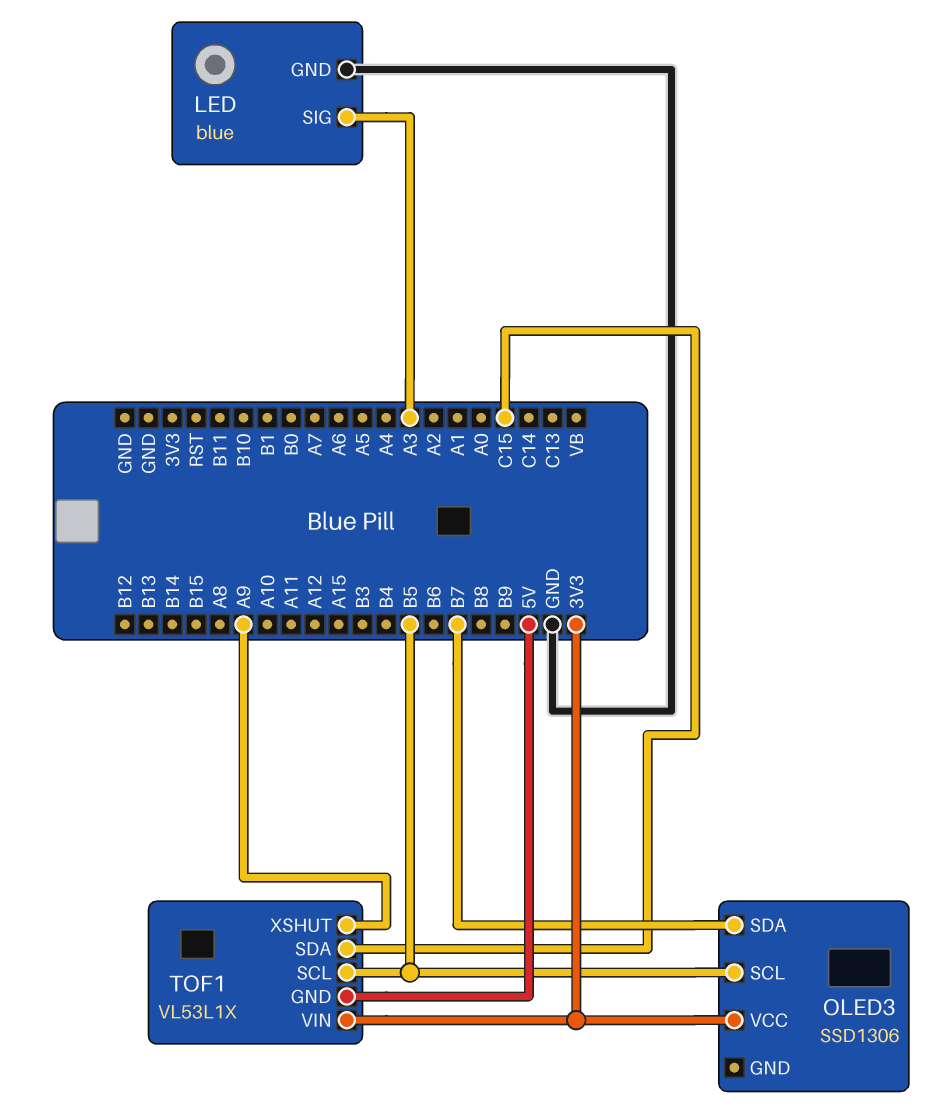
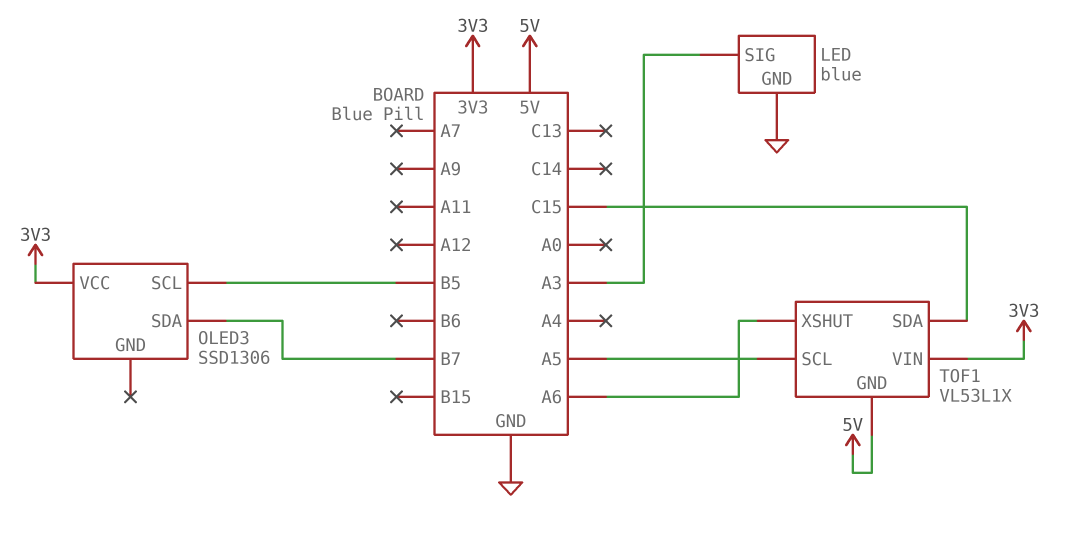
TOF1 pin SCL: B5 -> A5
TOF1 pin XSHUT: A9 -> A6

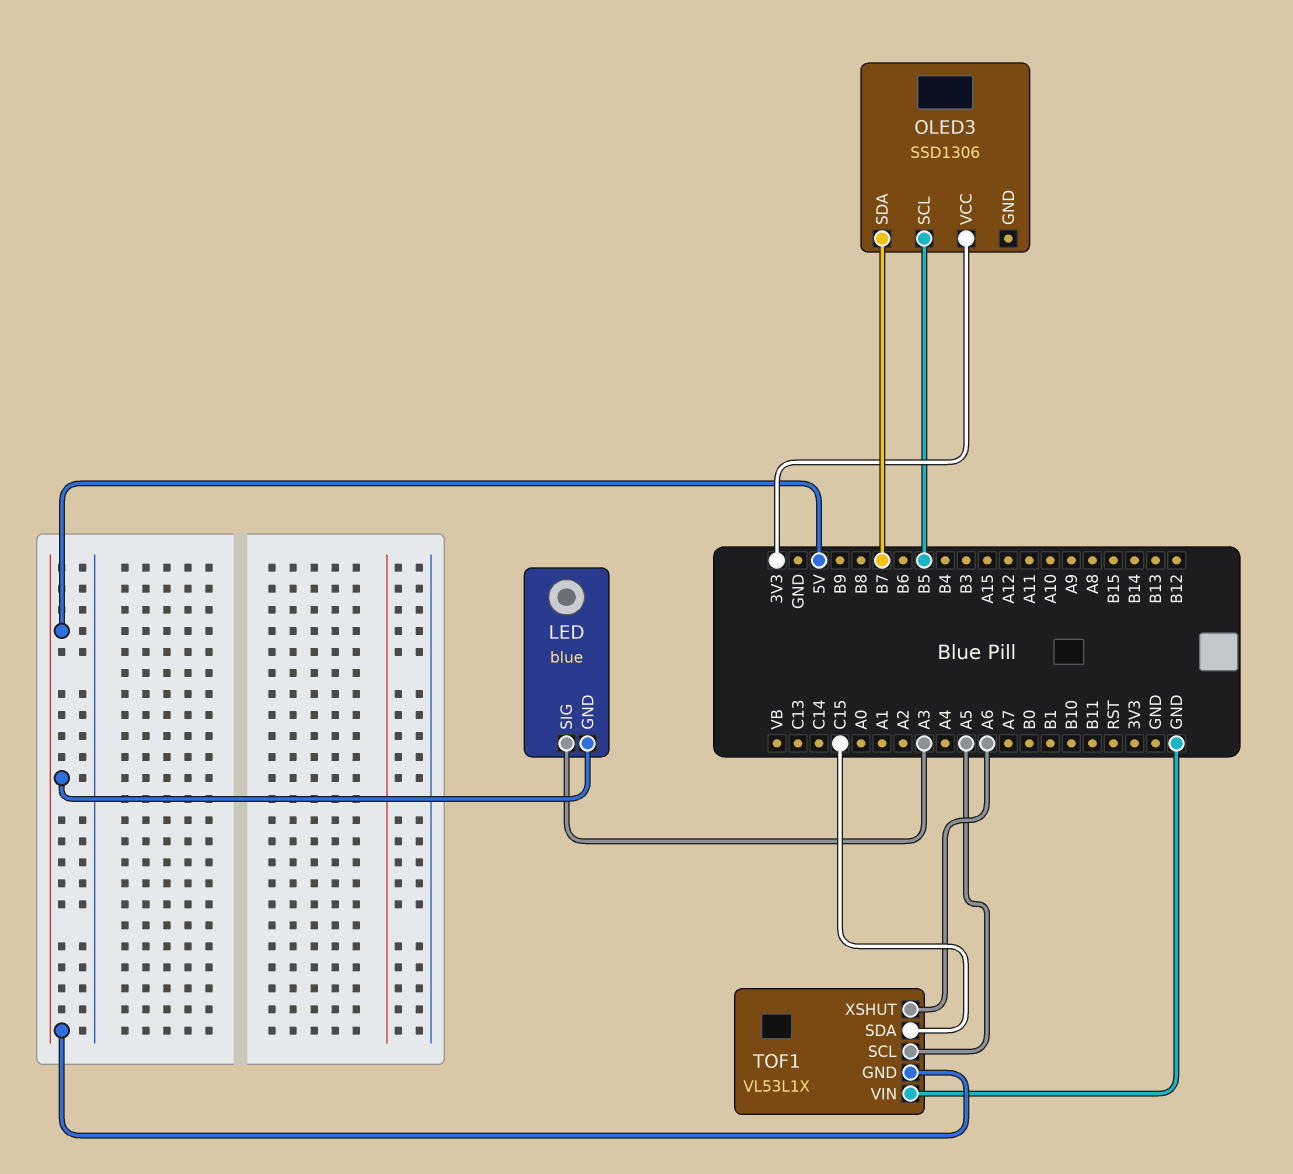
LED pin GND: GND -> 5V
TOF1 pin VIN: 3V3 -> GND

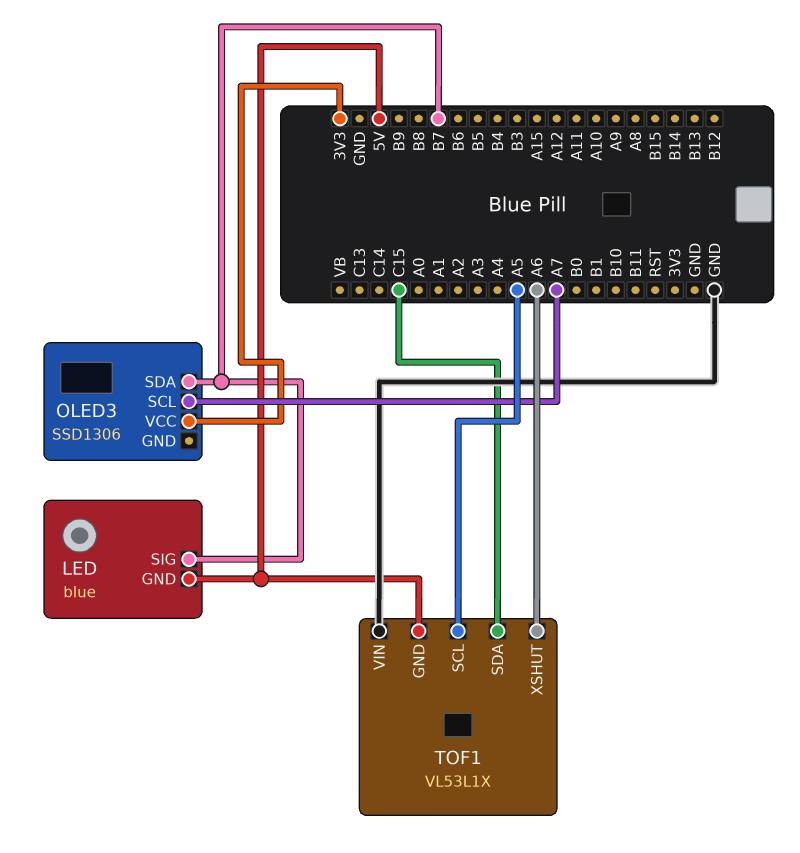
LED pin SIG: A3 -> B7
OLED3 pin SCL: B5 -> A7

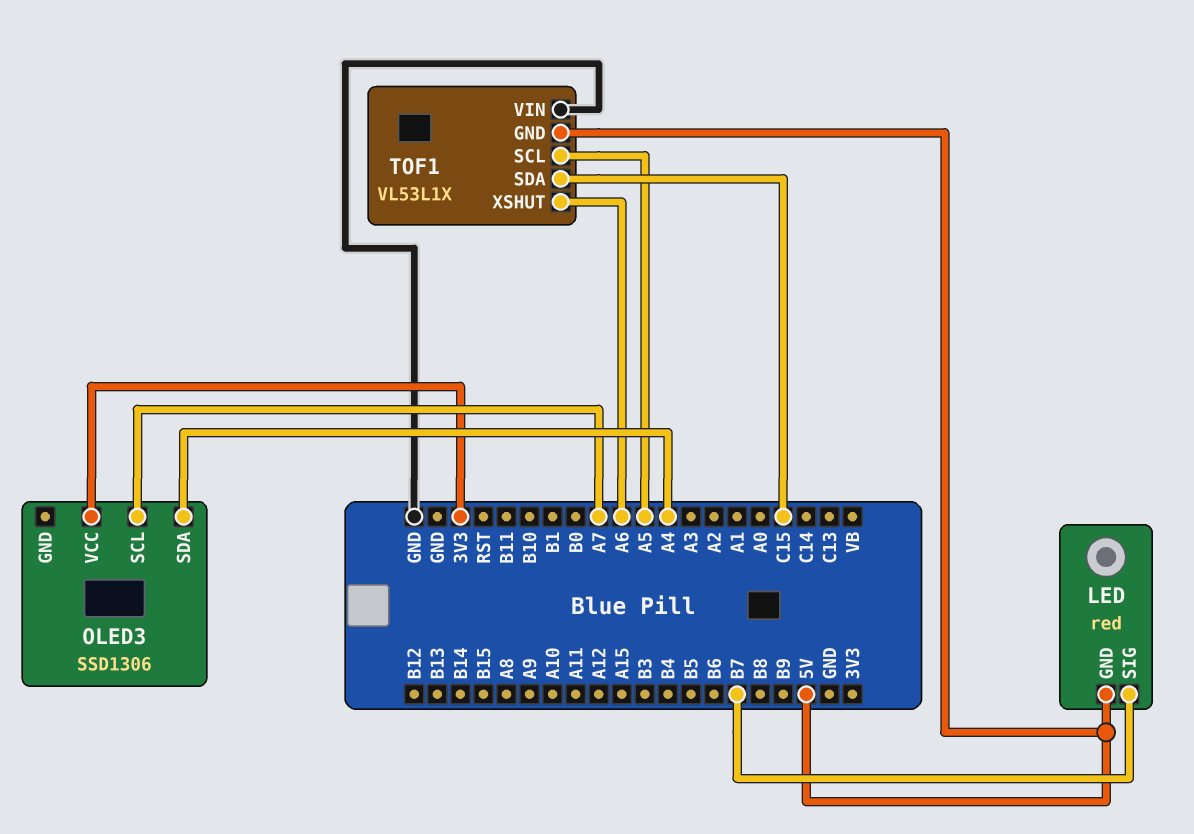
LED: blue -> red
OLED3 pin SDA: B7 -> A4

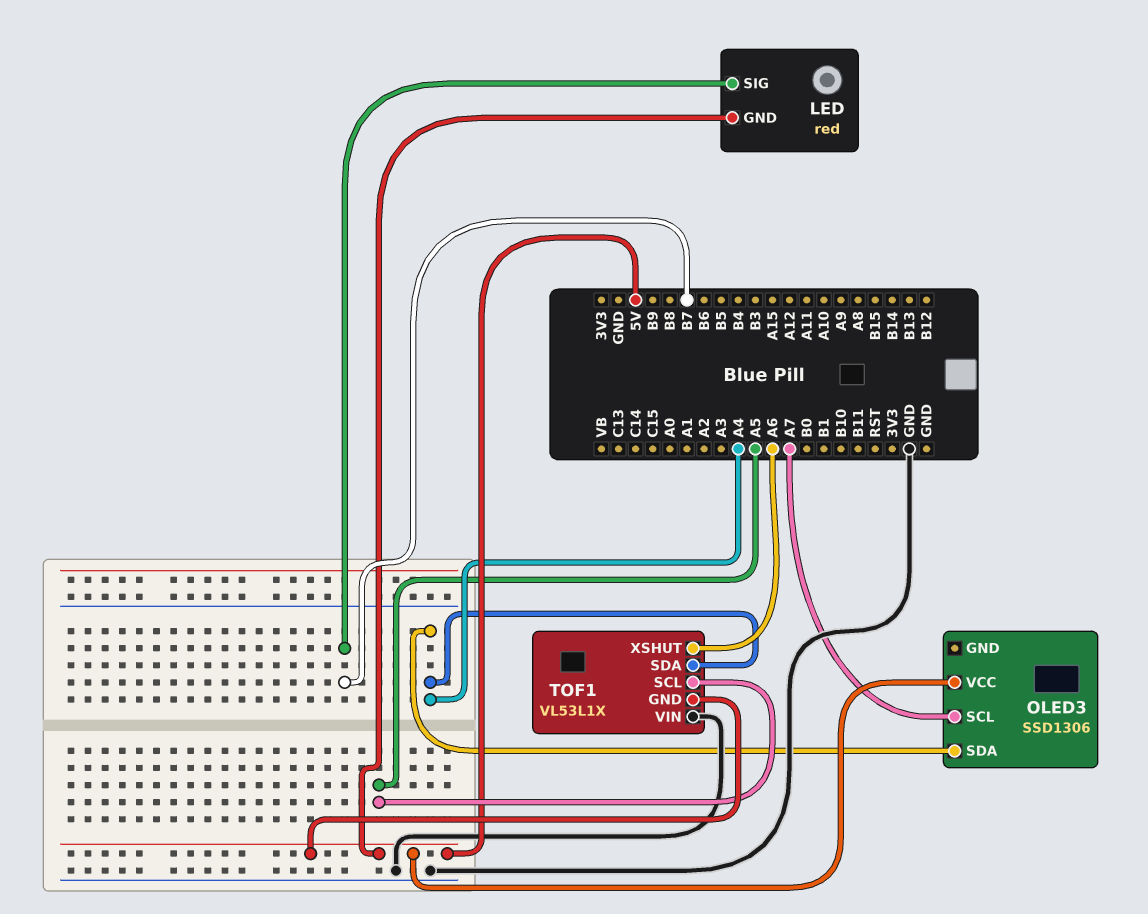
OLED3 pin VCC: 3V3 -> 5V
TOF1 pin SDA: C15 -> A4

